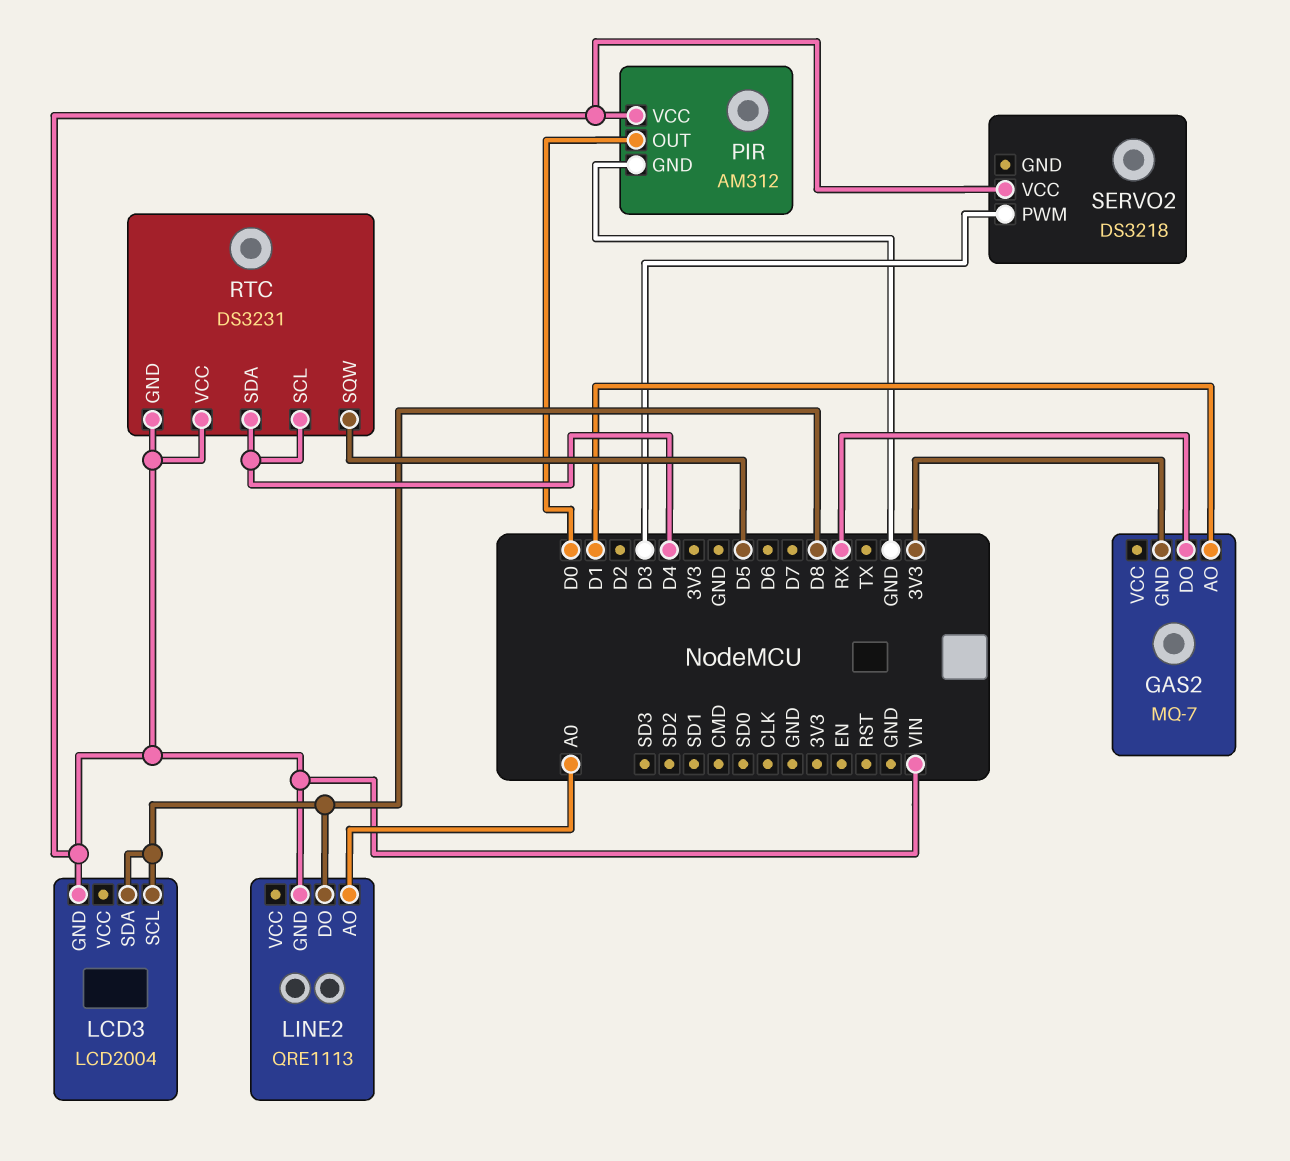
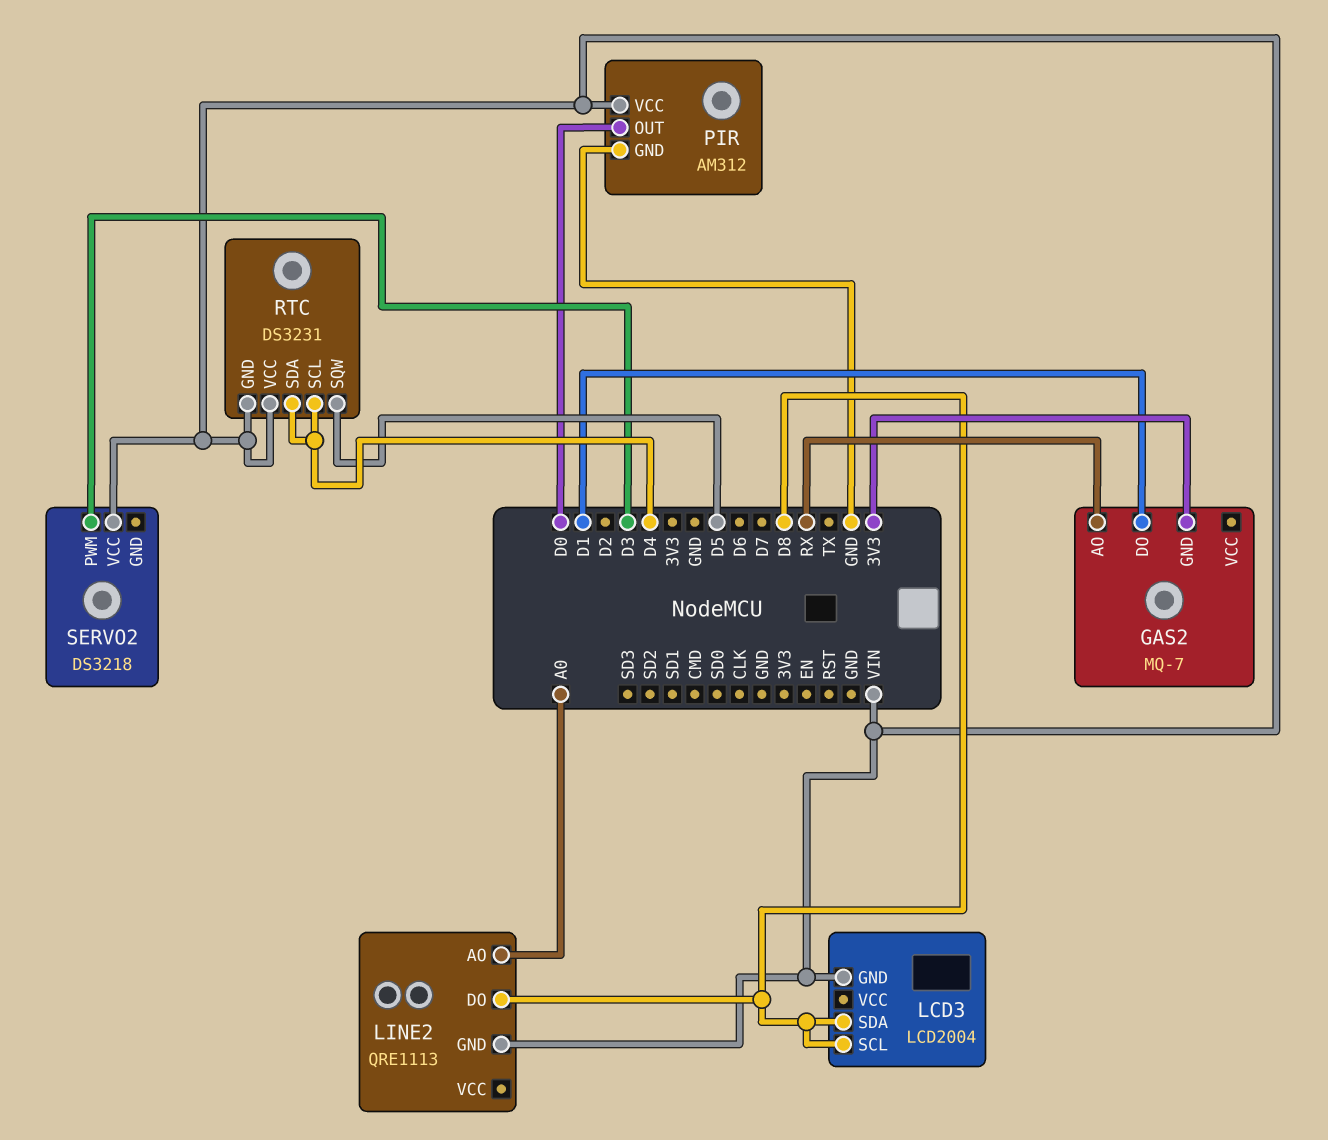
GAS2 pin AO: D1 -> RX
GAS2 pin DO: RX -> D1

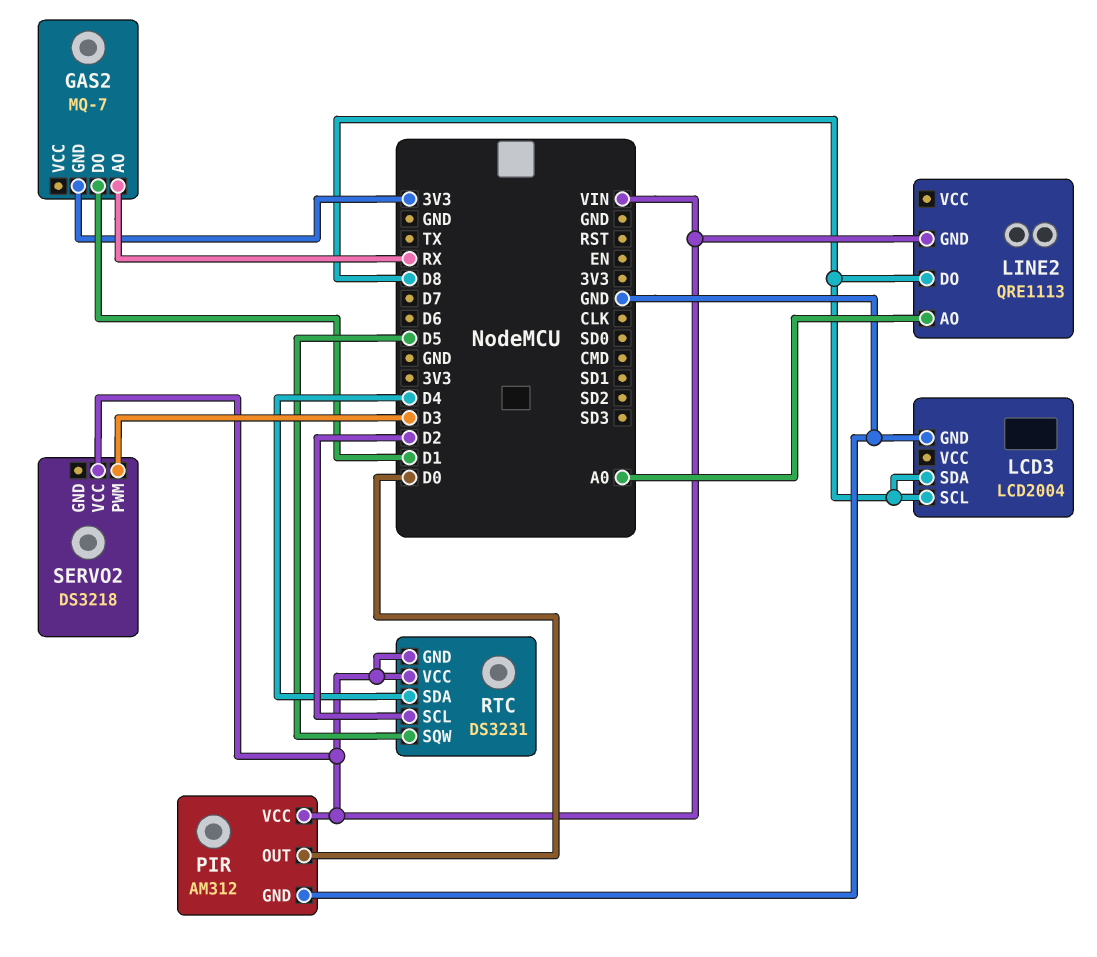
LCD3 pin GND: VIN -> GND
RTC pin SCL: D4 -> D2

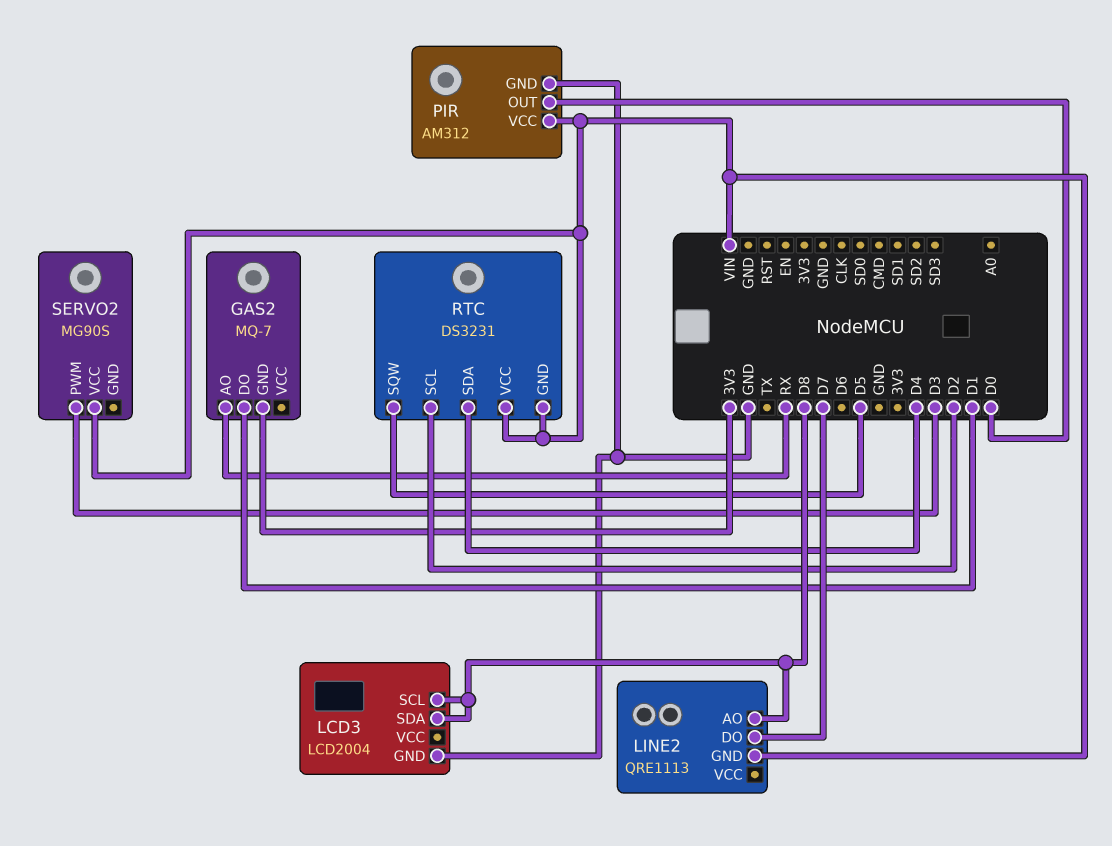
LINE2 pin AO: A0 -> D8
LINE2 pin DO: D8 -> D7
SERVO2: DS3218 -> MG90S

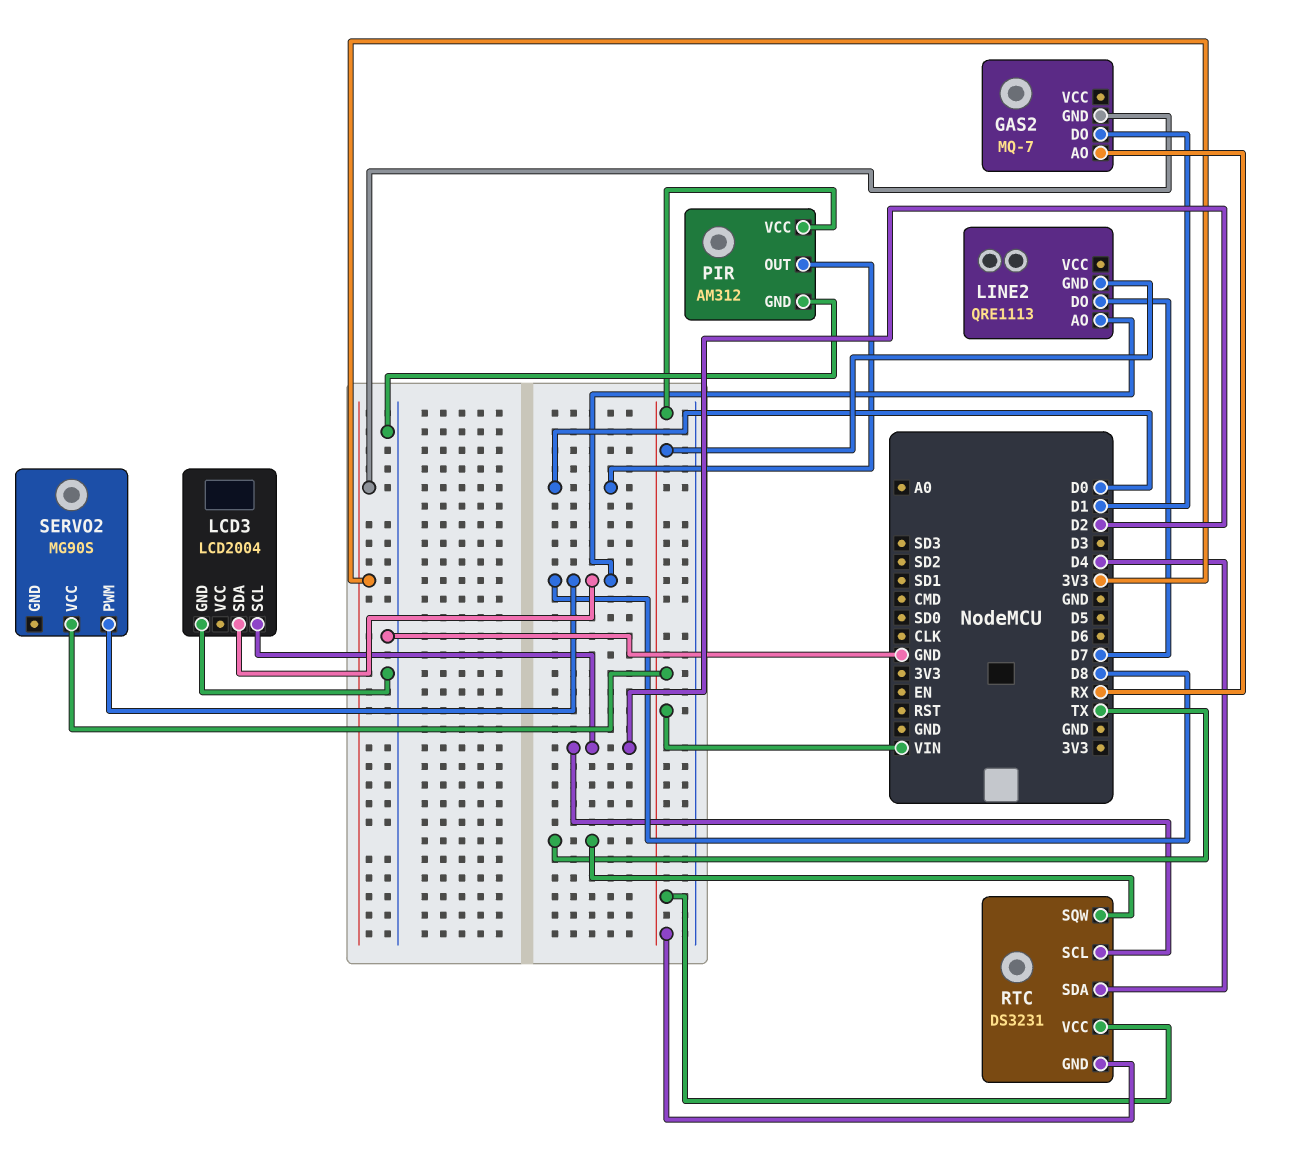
LCD3 pin SCL: D8 -> D2
RTC pin SQW: D5 -> TX
SERVO2 pin PWM: D3 -> D8

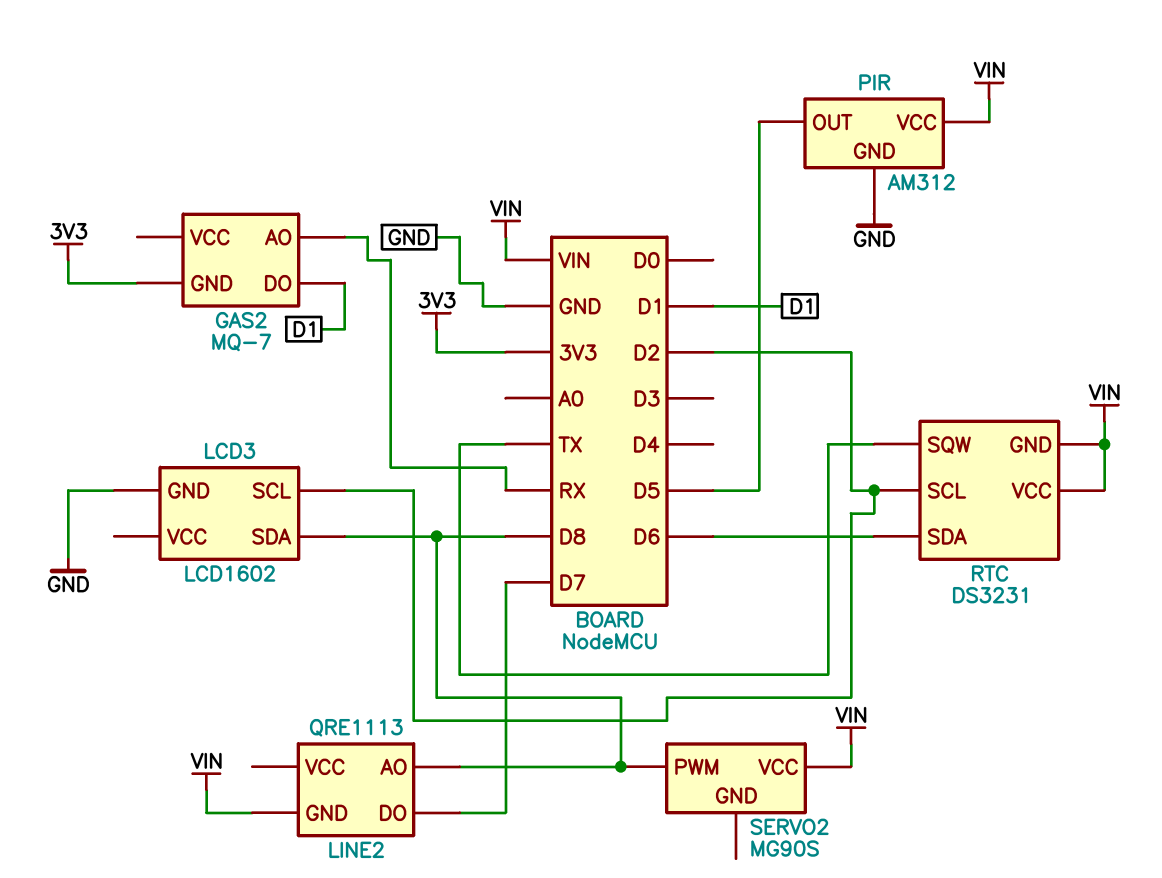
LCD3: LCD2004 -> LCD1602
PIR pin OUT: D0 -> D5
RTC pin SDA: D4 -> D6

